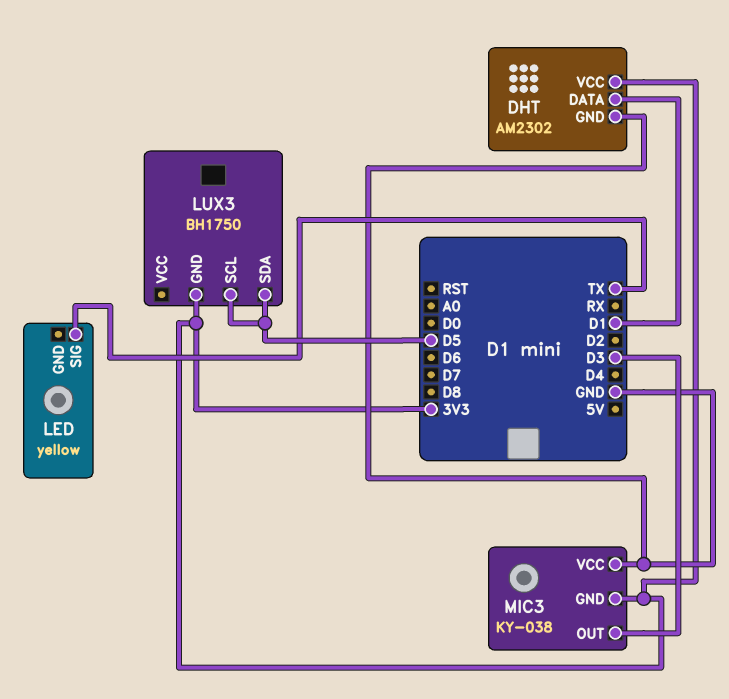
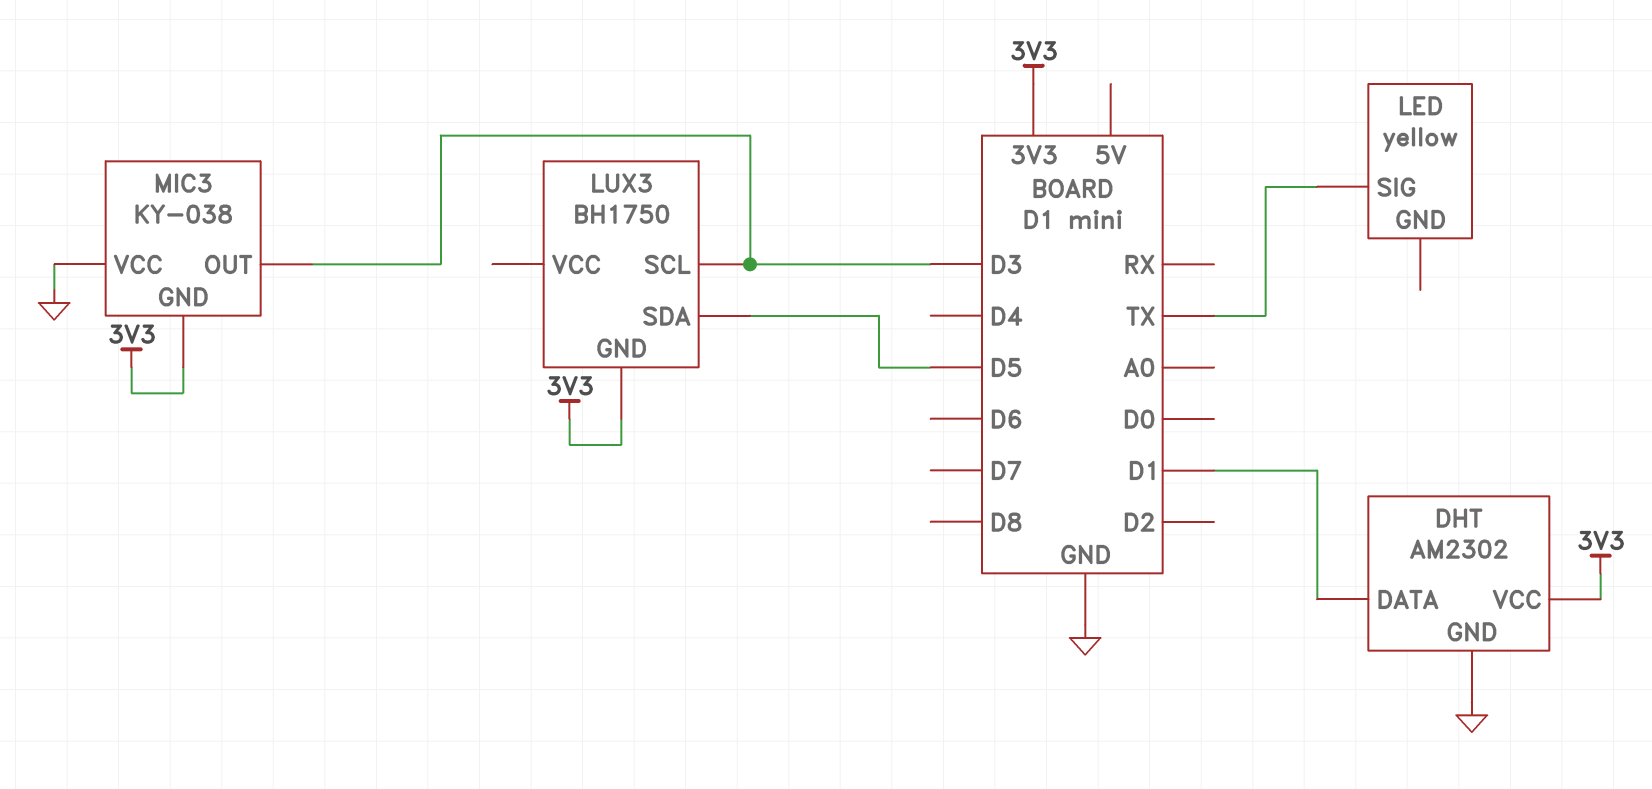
LUX3 pin SCL: D5 -> D3

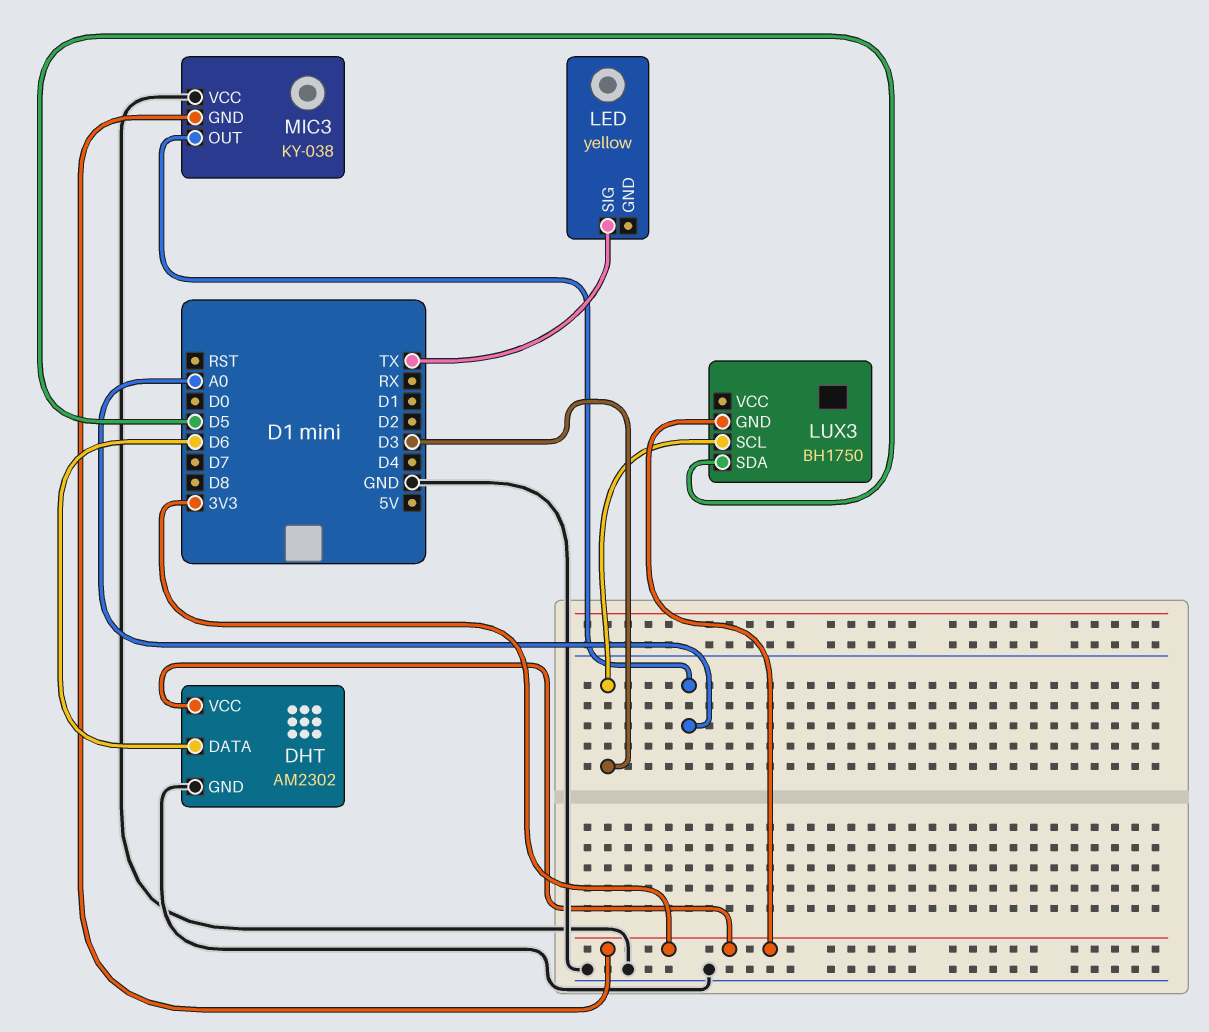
DHT pin DATA: D1 -> D6
MIC3 pin OUT: D3 -> A0

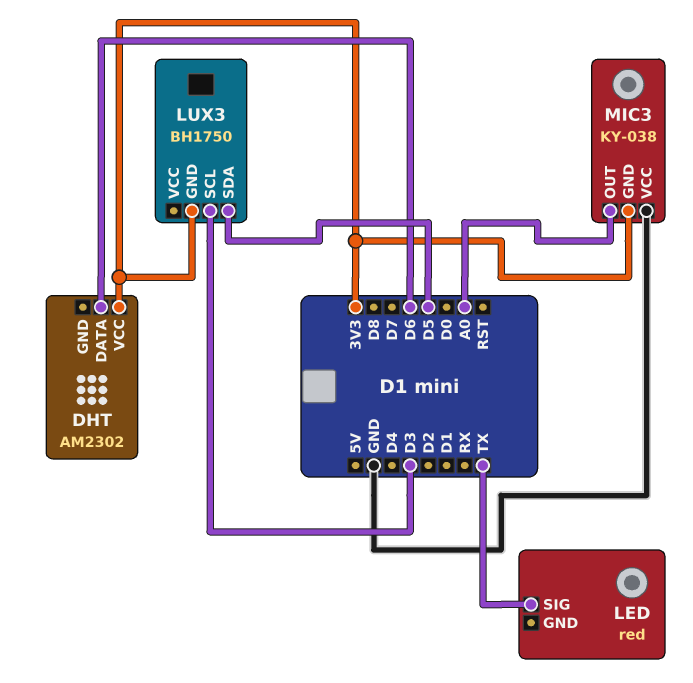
DHT pin GND: GND -> none
LED: yellow -> red

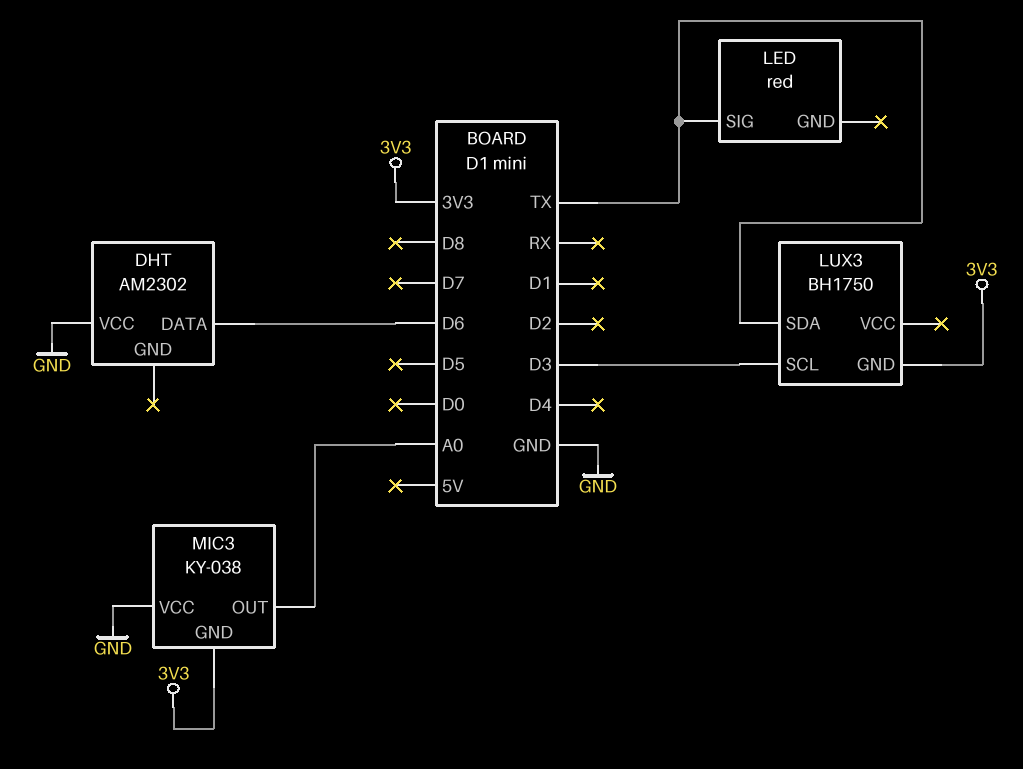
DHT pin VCC: 3V3 -> GND
LUX3 pin SDA: D5 -> TX

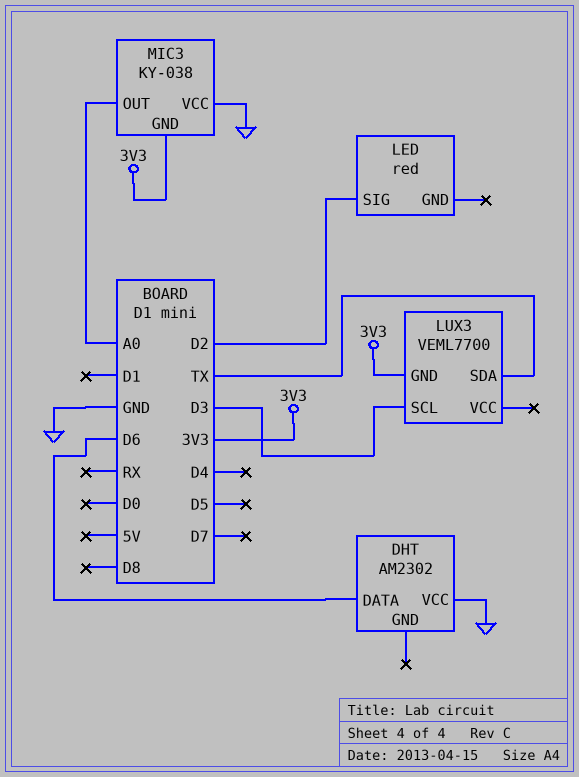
LED pin SIG: TX -> D2
LUX3: BH1750 -> VEML7700

